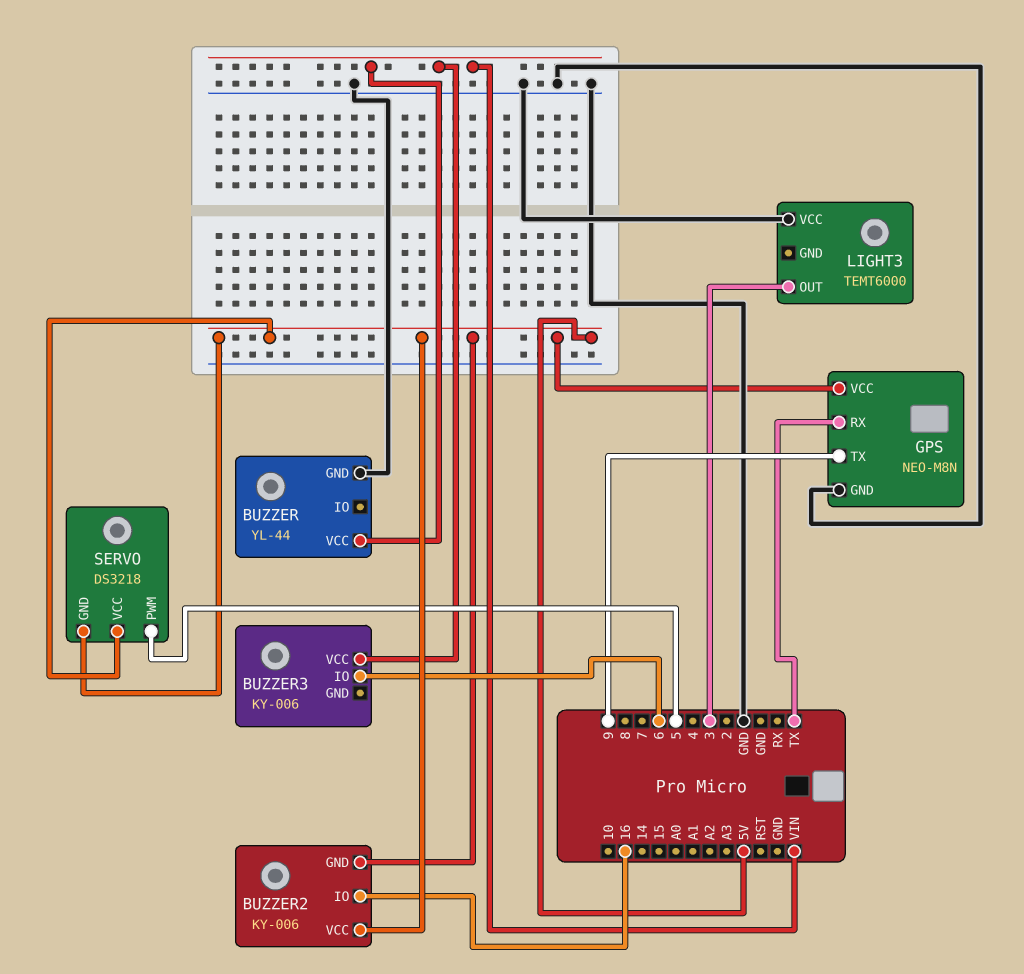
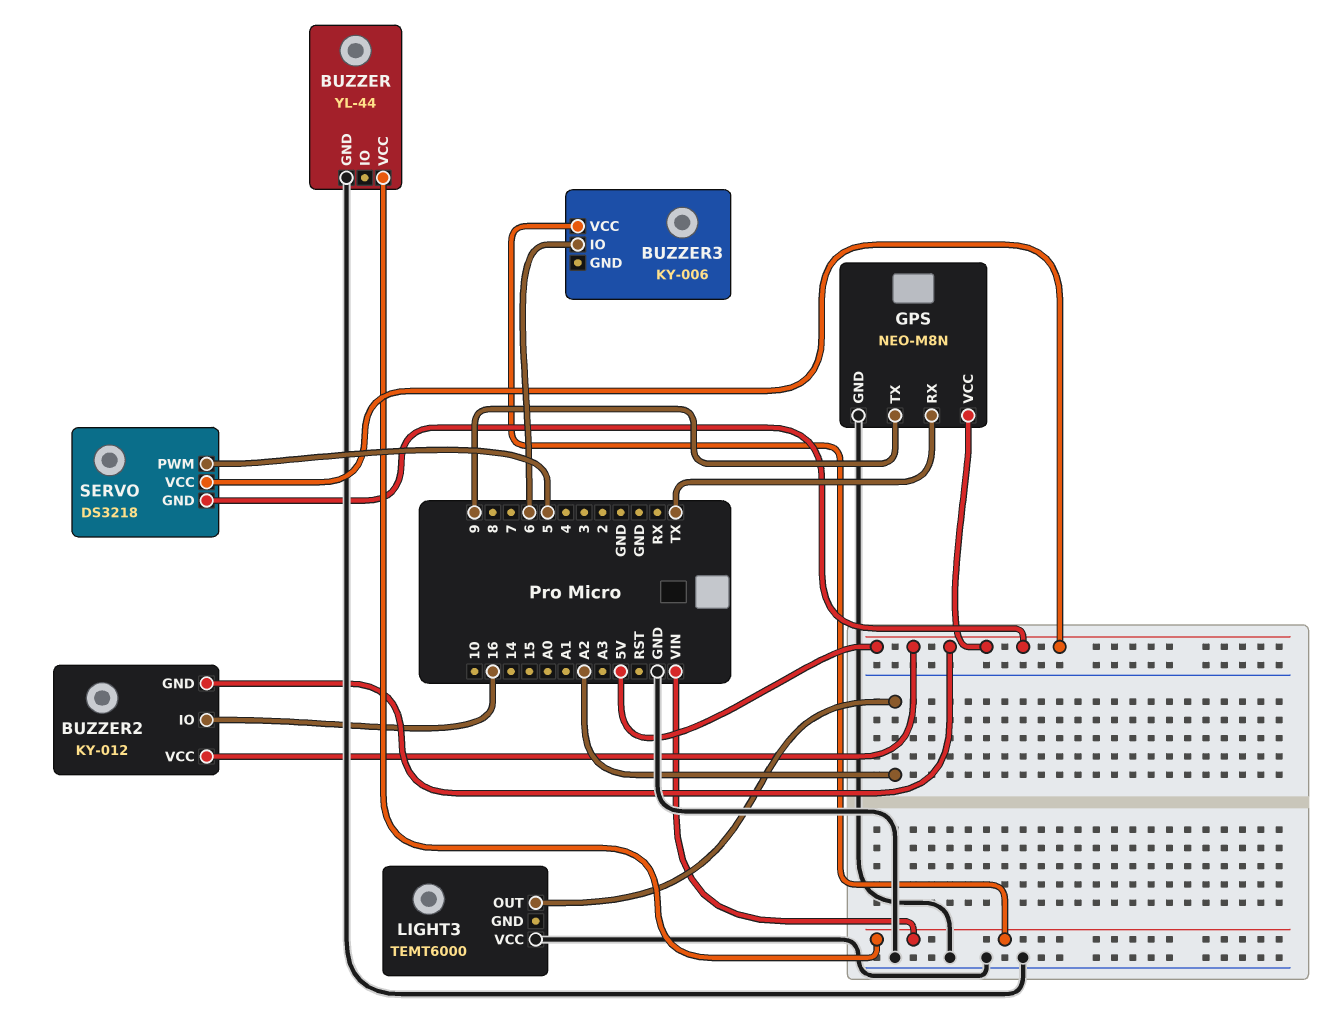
BUZZER2: KY-006 -> KY-012
LIGHT3 pin OUT: 3 -> A2

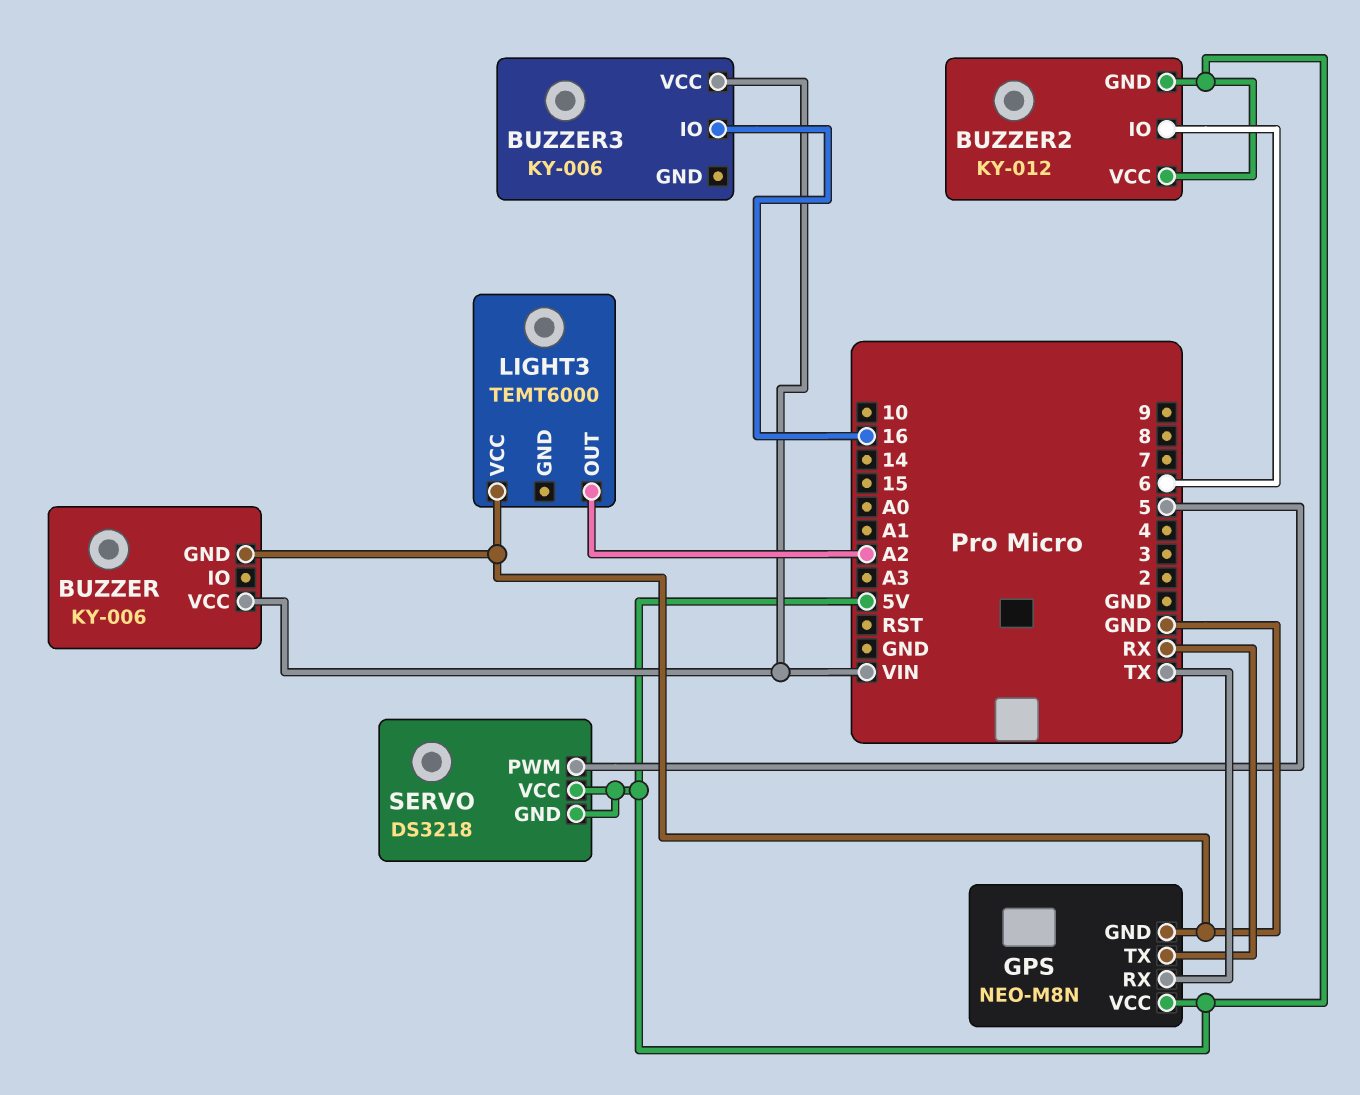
BUZZER: YL-44 -> KY-006
BUZZER2 pin IO: 16 -> 6
BUZZER3 pin IO: 6 -> 16
GPS pin TX: 9 -> RX

